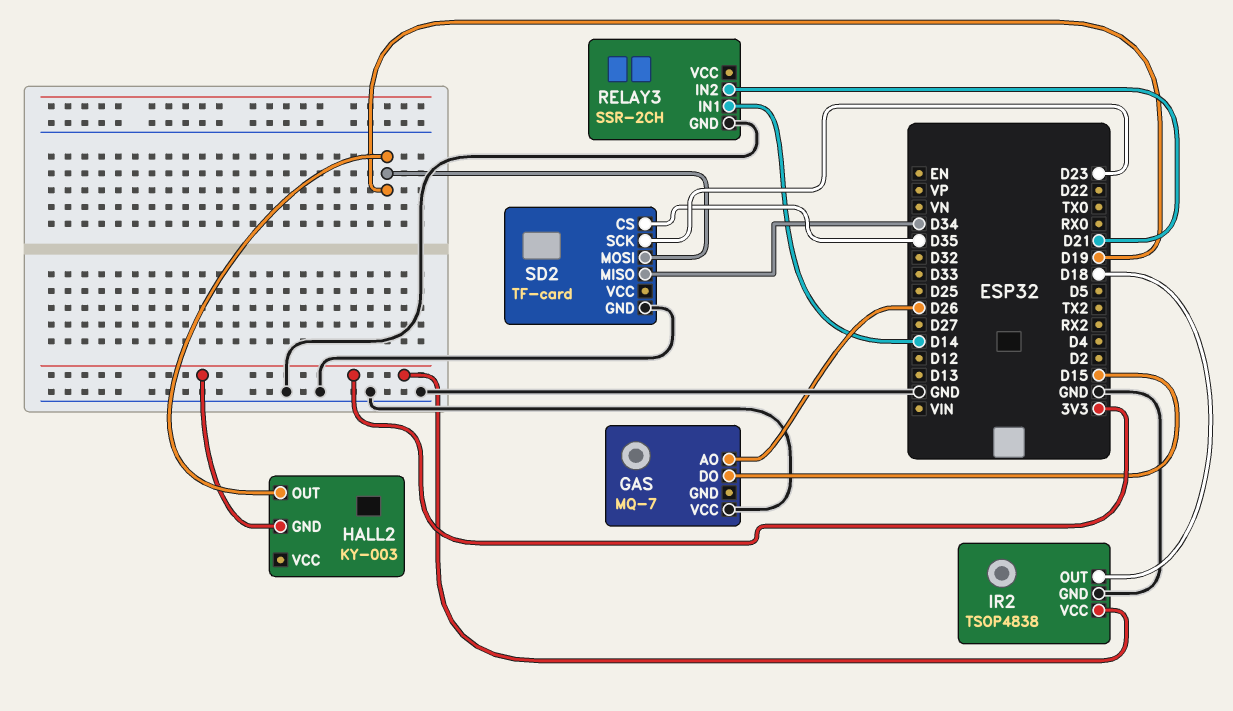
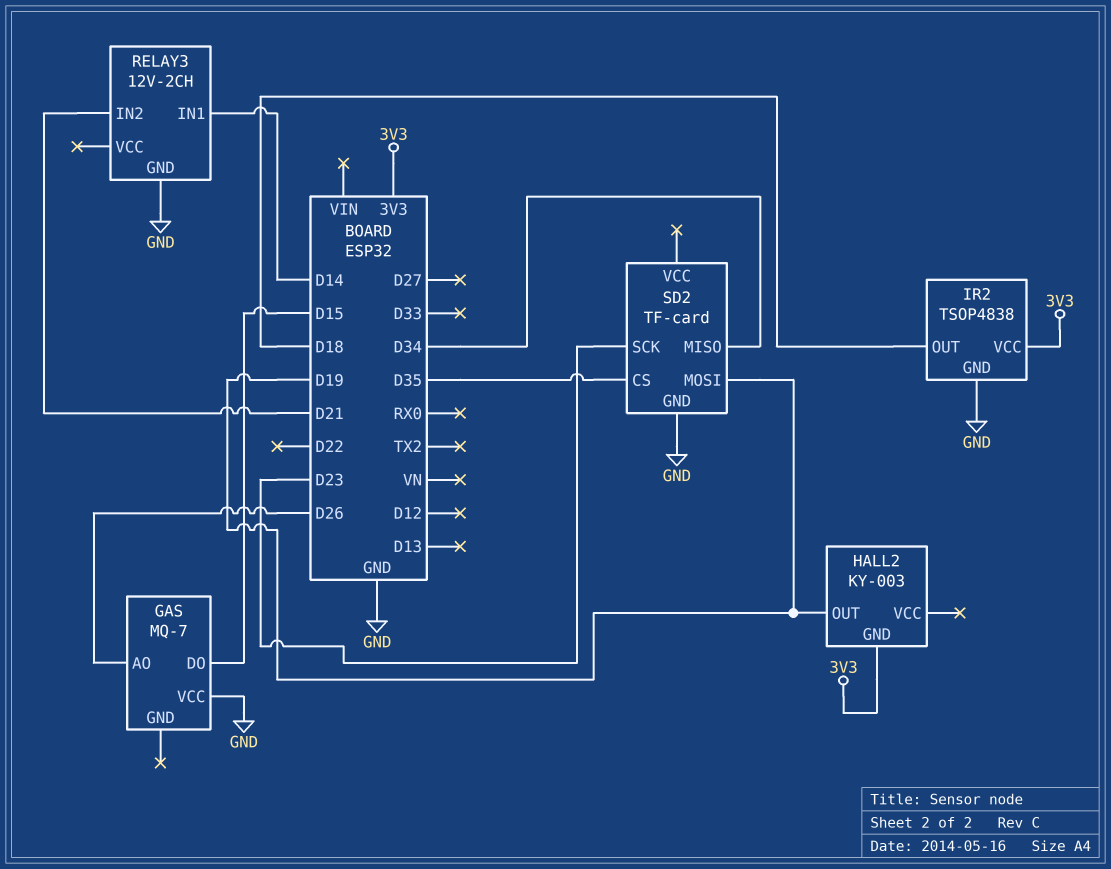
RELAY3: SSR-2CH -> 12V-2CH

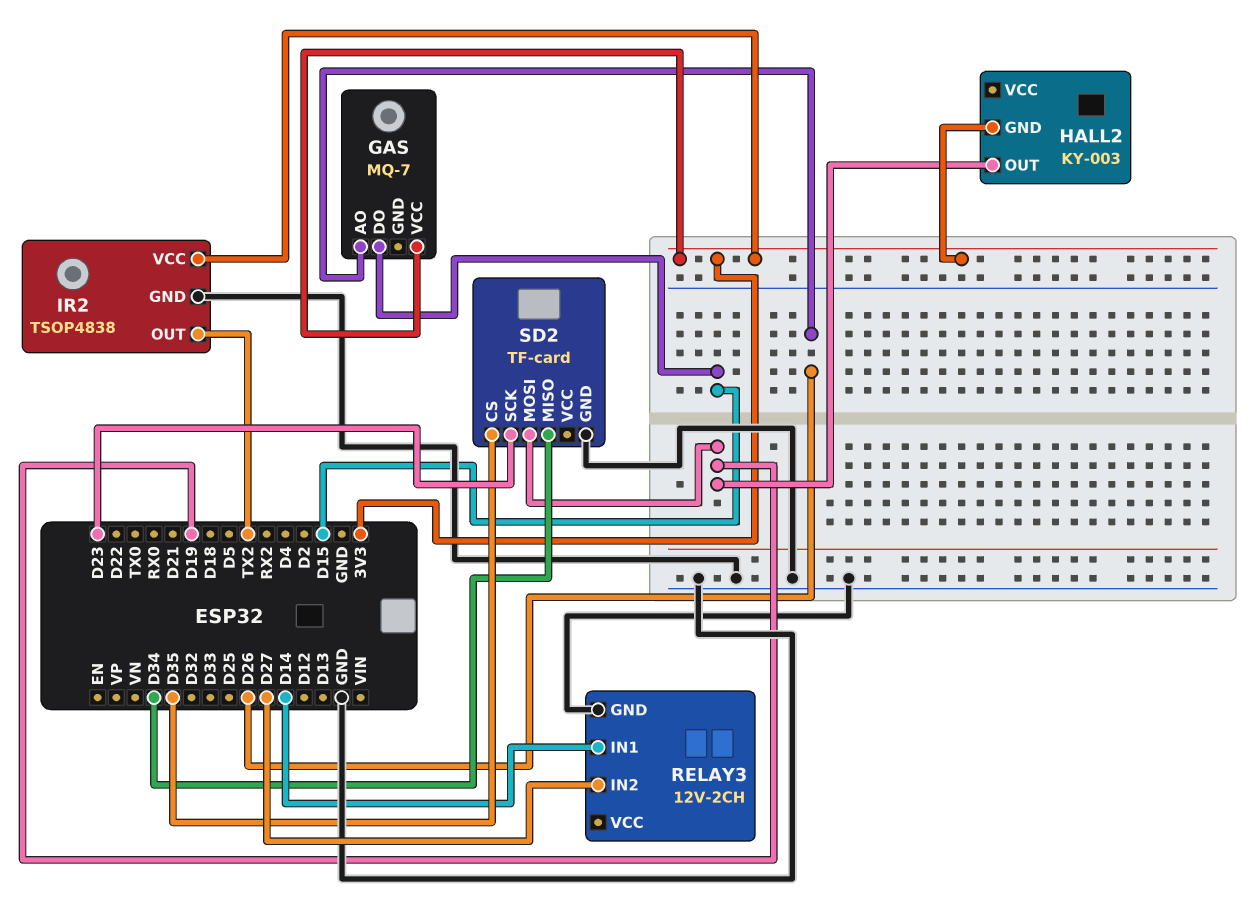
GAS pin VCC: GND -> 3V3
IR2 pin OUT: D18 -> TX2
RELAY3 pin IN2: D21 -> D27

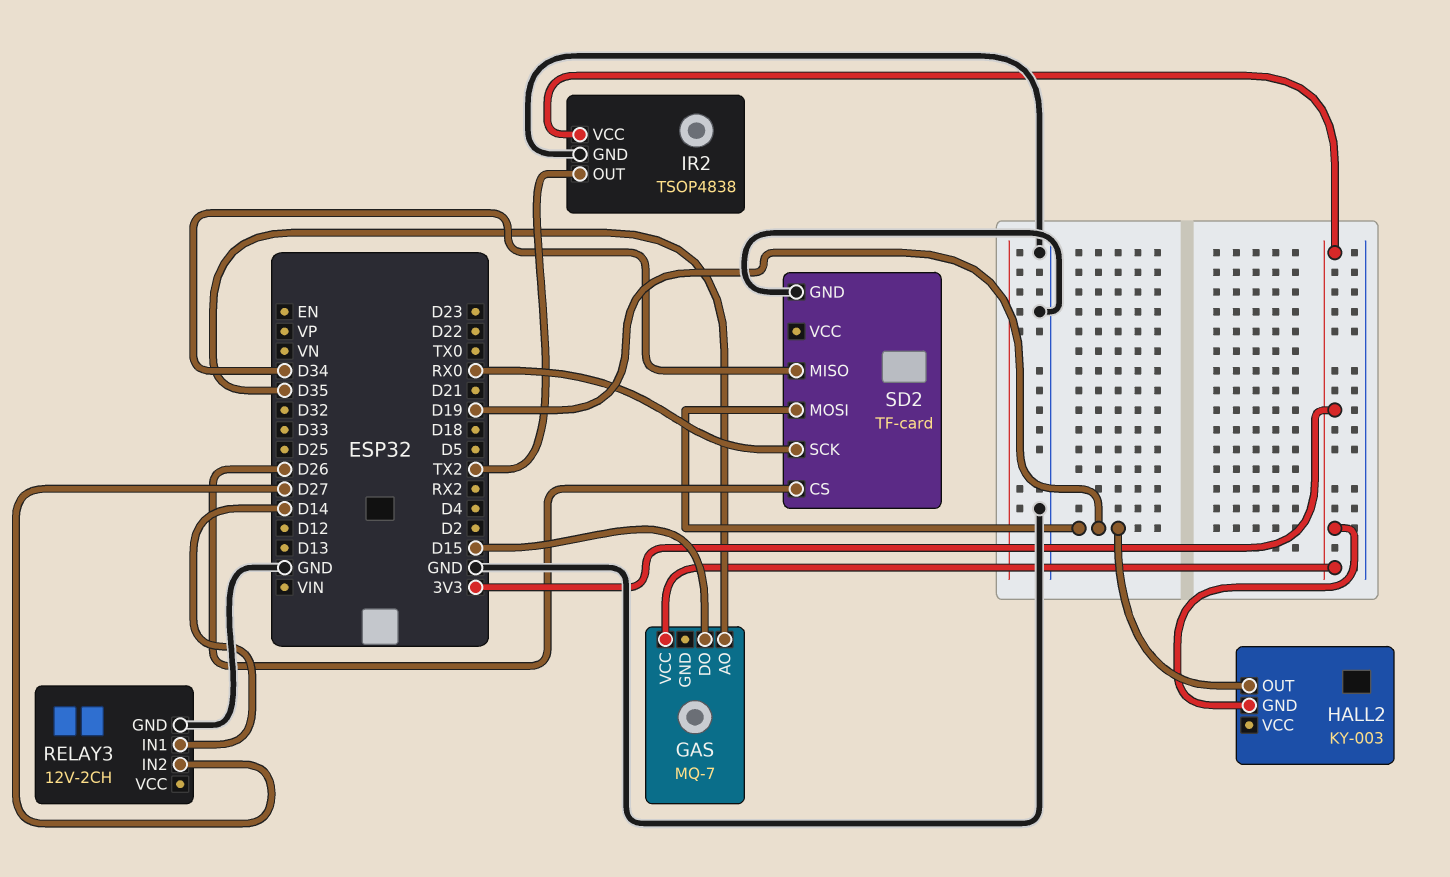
GAS pin AO: D26 -> D35
SD2 pin CS: D35 -> D26
SD2 pin SCK: D23 -> RX0

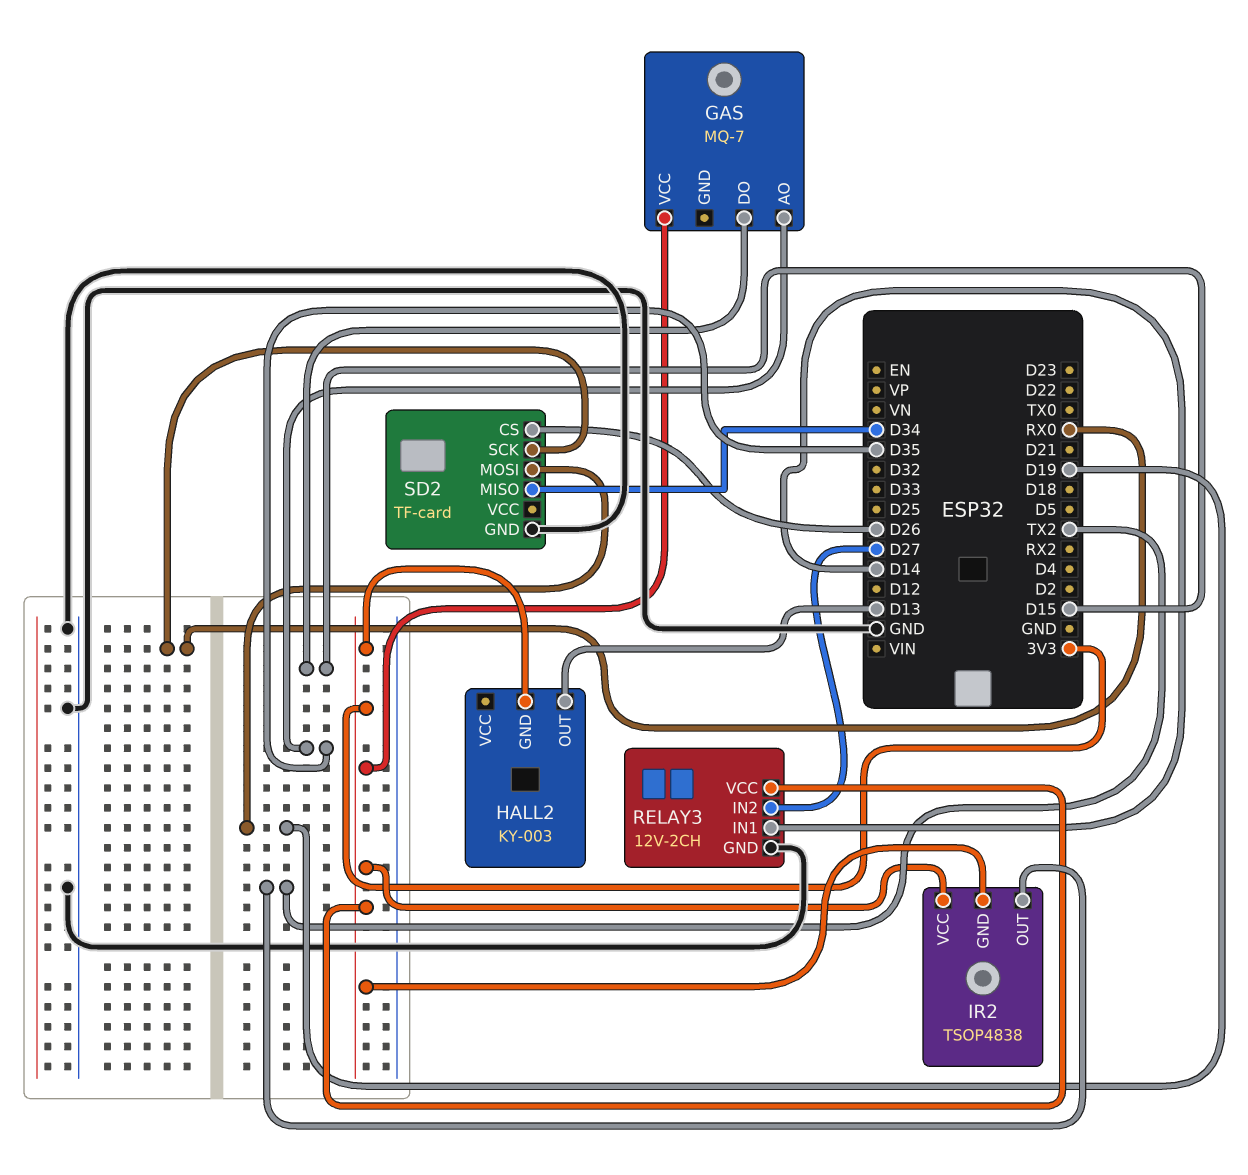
HALL2 pin OUT: D19 -> D13
IR2 pin GND: GND -> 3V3
RELAY3 pin VCC: none -> 3V3

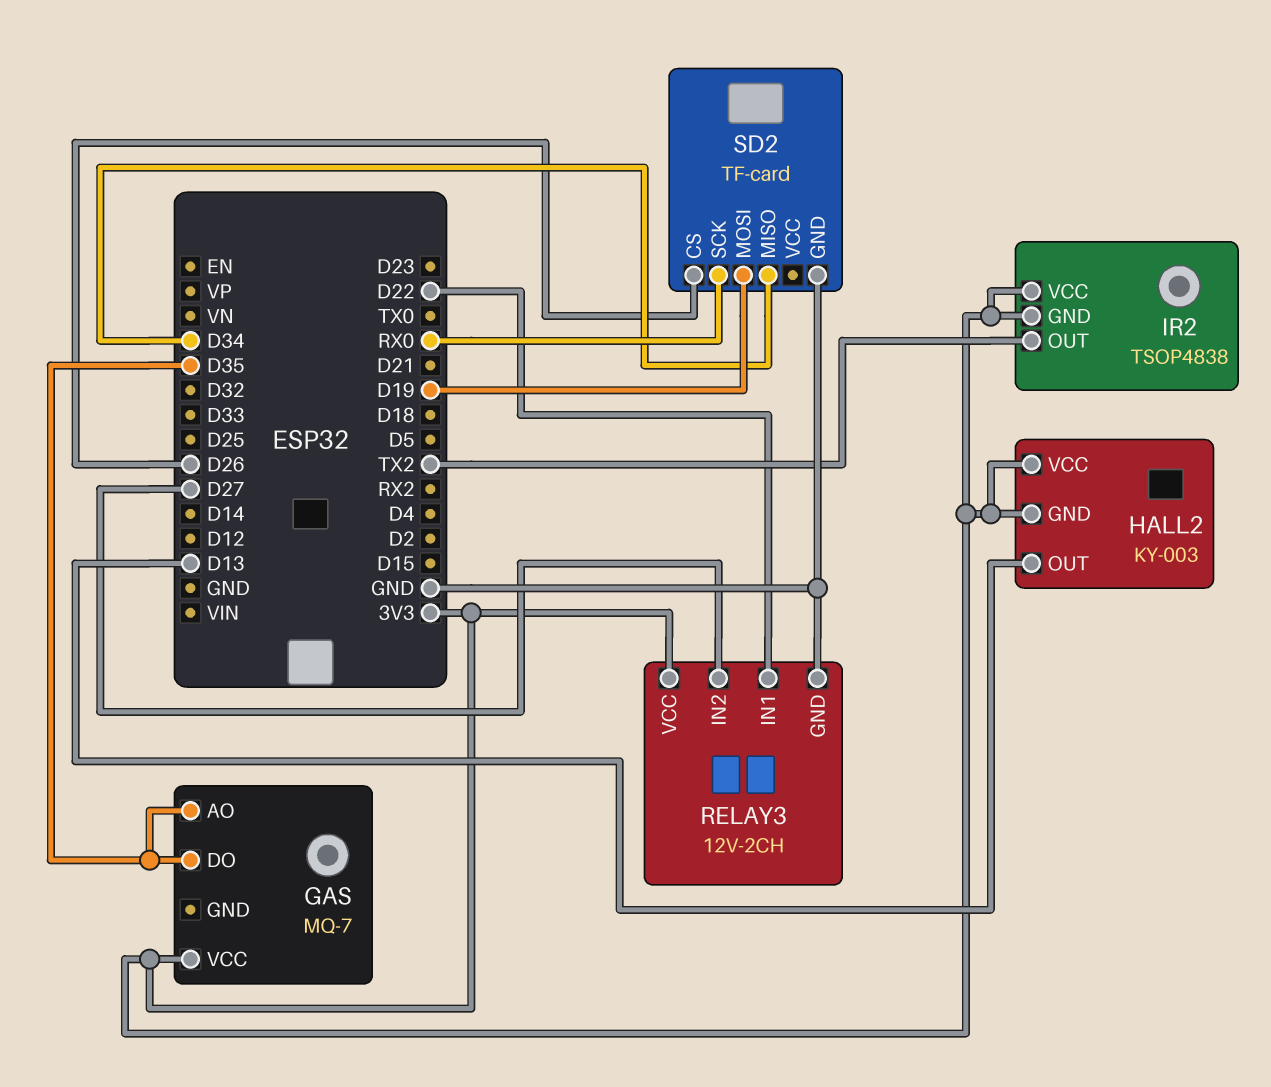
GAS pin DO: D15 -> D35
HALL2 pin VCC: none -> 3V3
RELAY3 pin IN1: D14 -> D22

